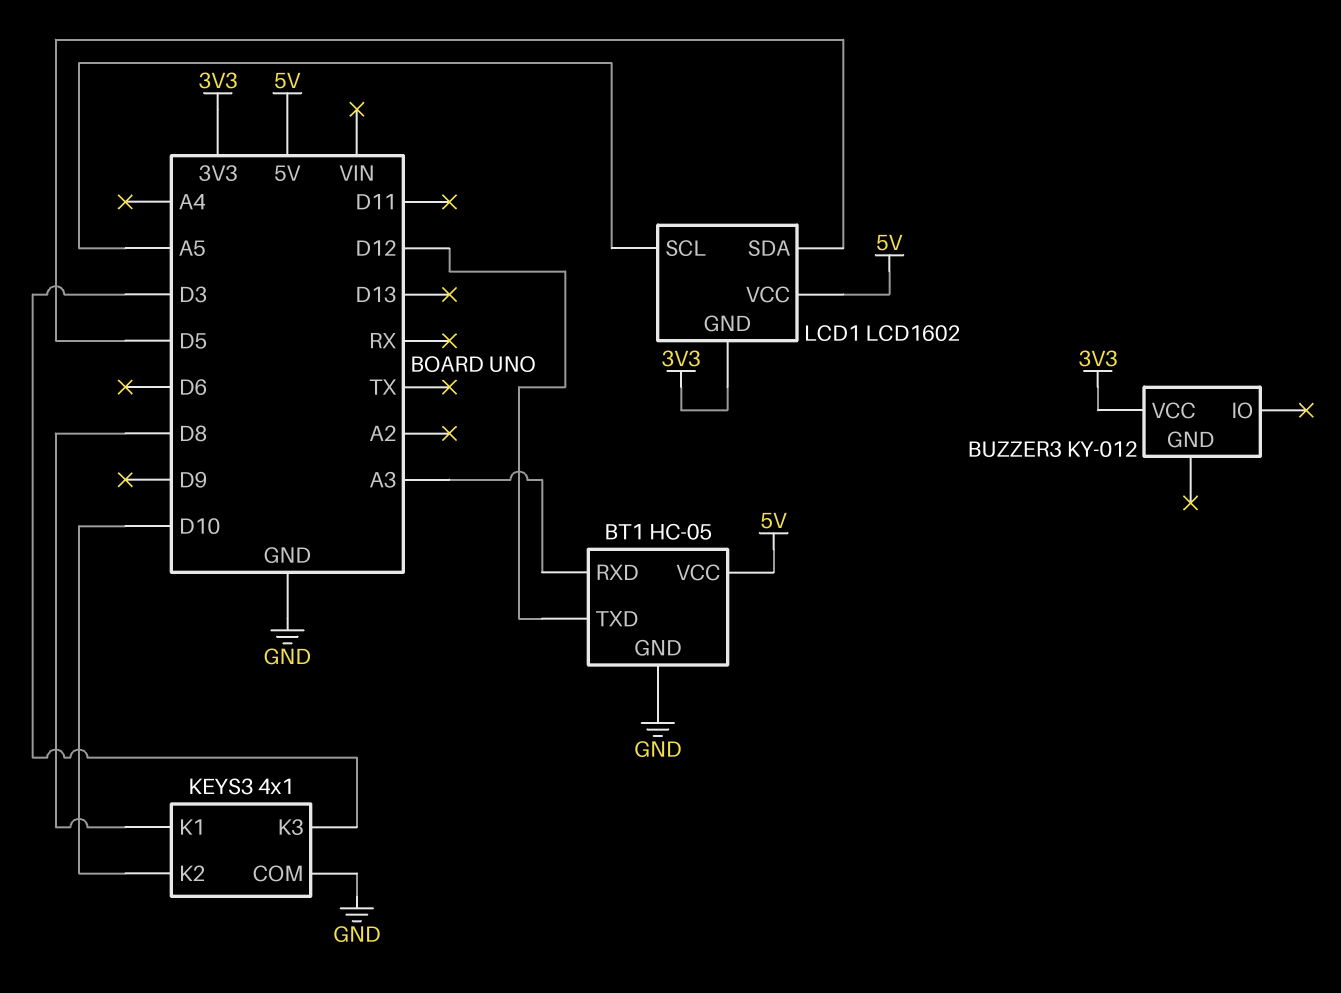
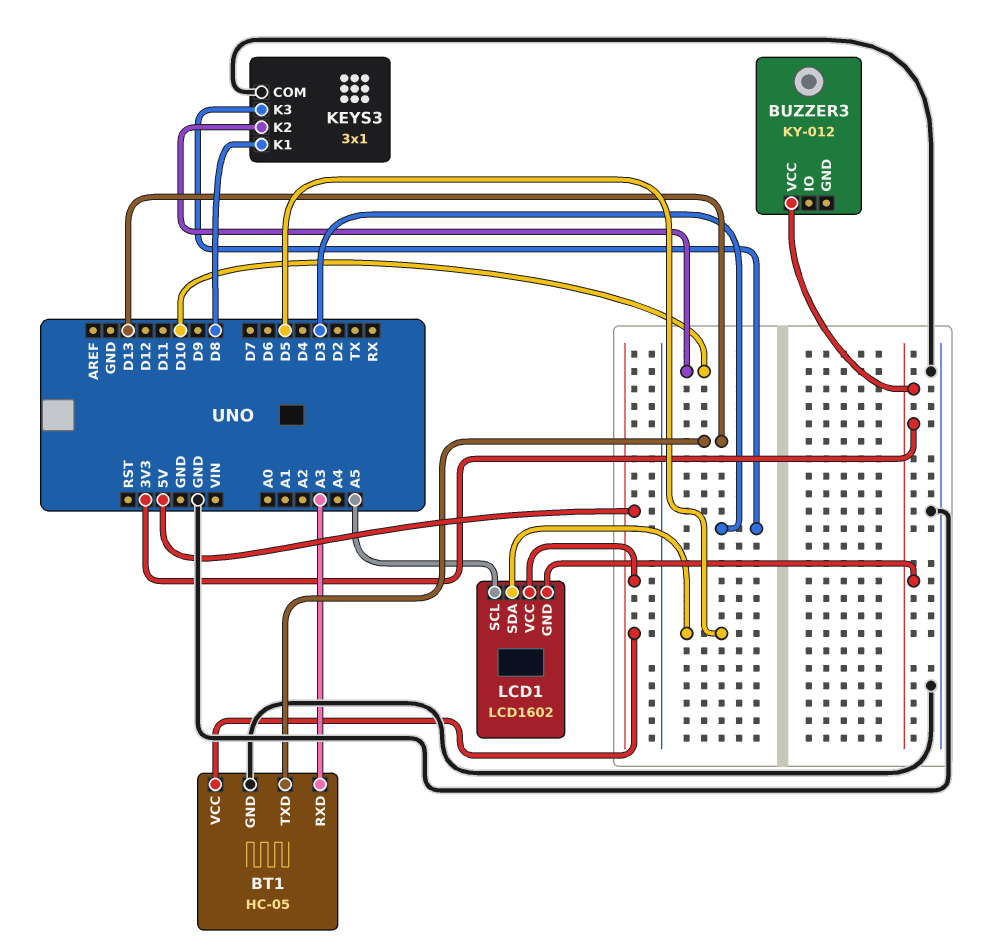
BT1 pin TXD: D12 -> D13
KEYS3: 4x1 -> 3x1

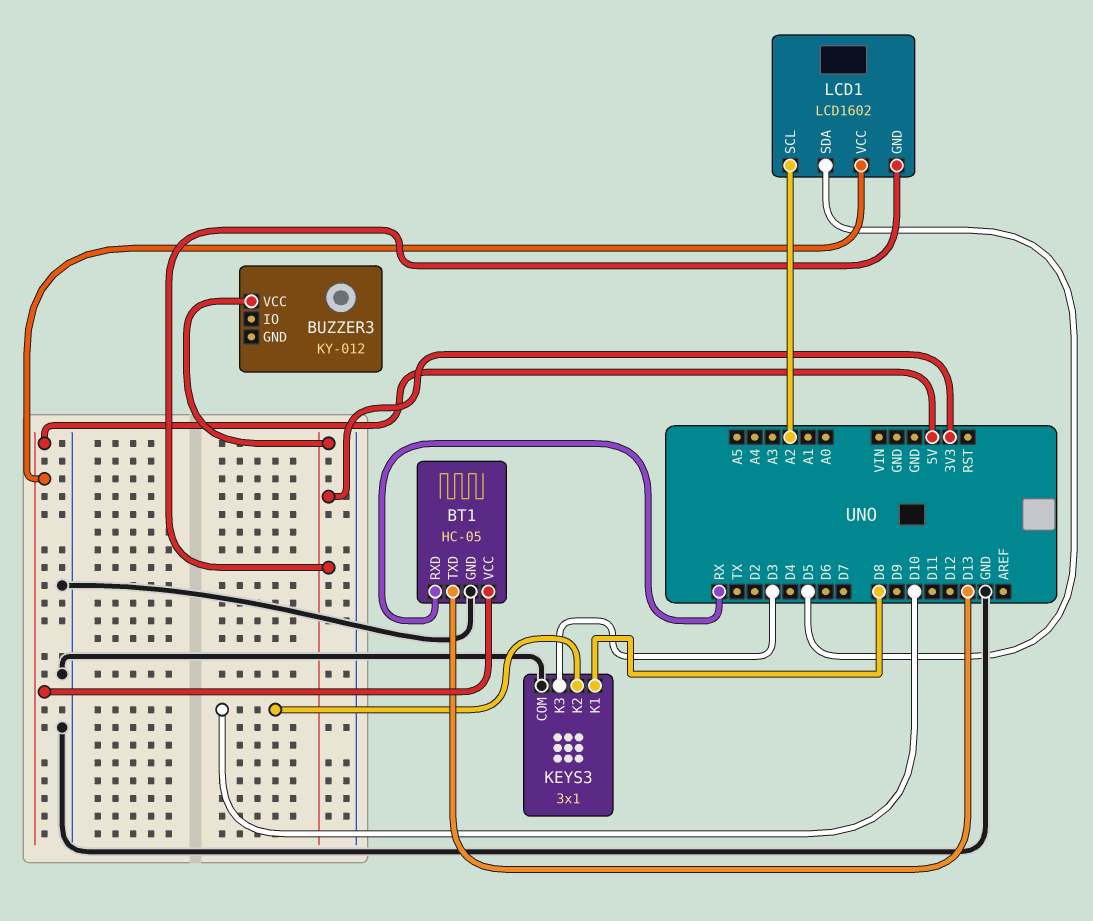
BT1 pin RXD: A3 -> RX
LCD1 pin SCL: A5 -> A2

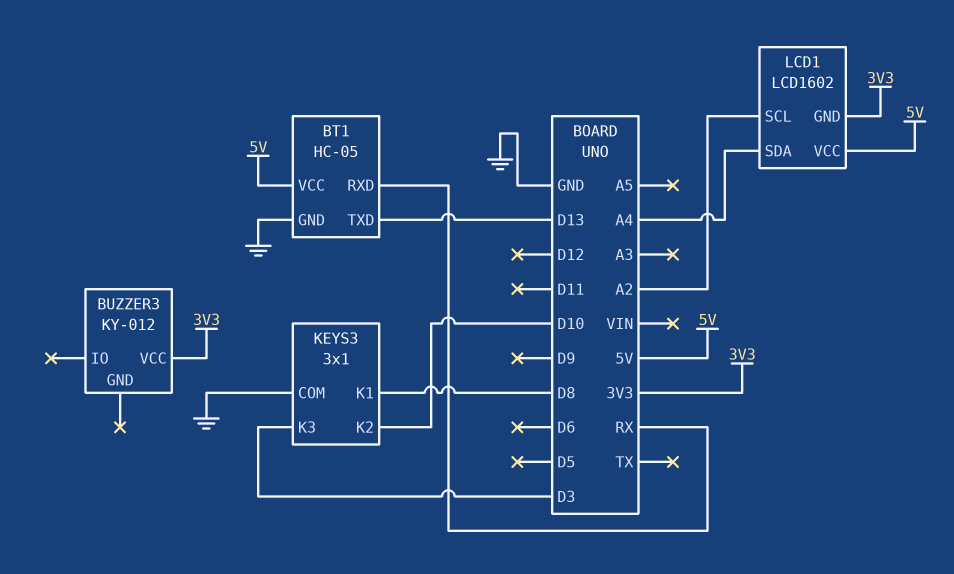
LCD1 pin SDA: D5 -> A4

